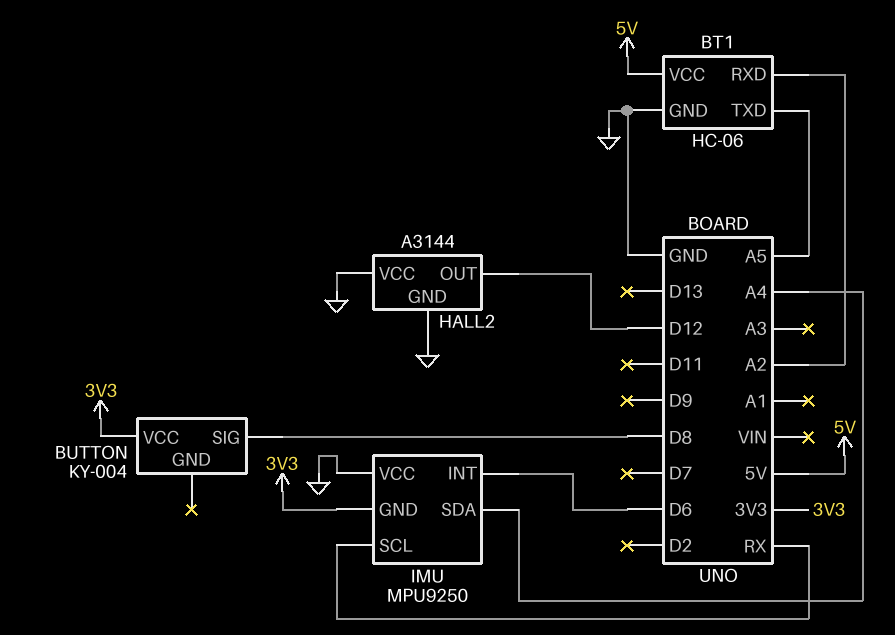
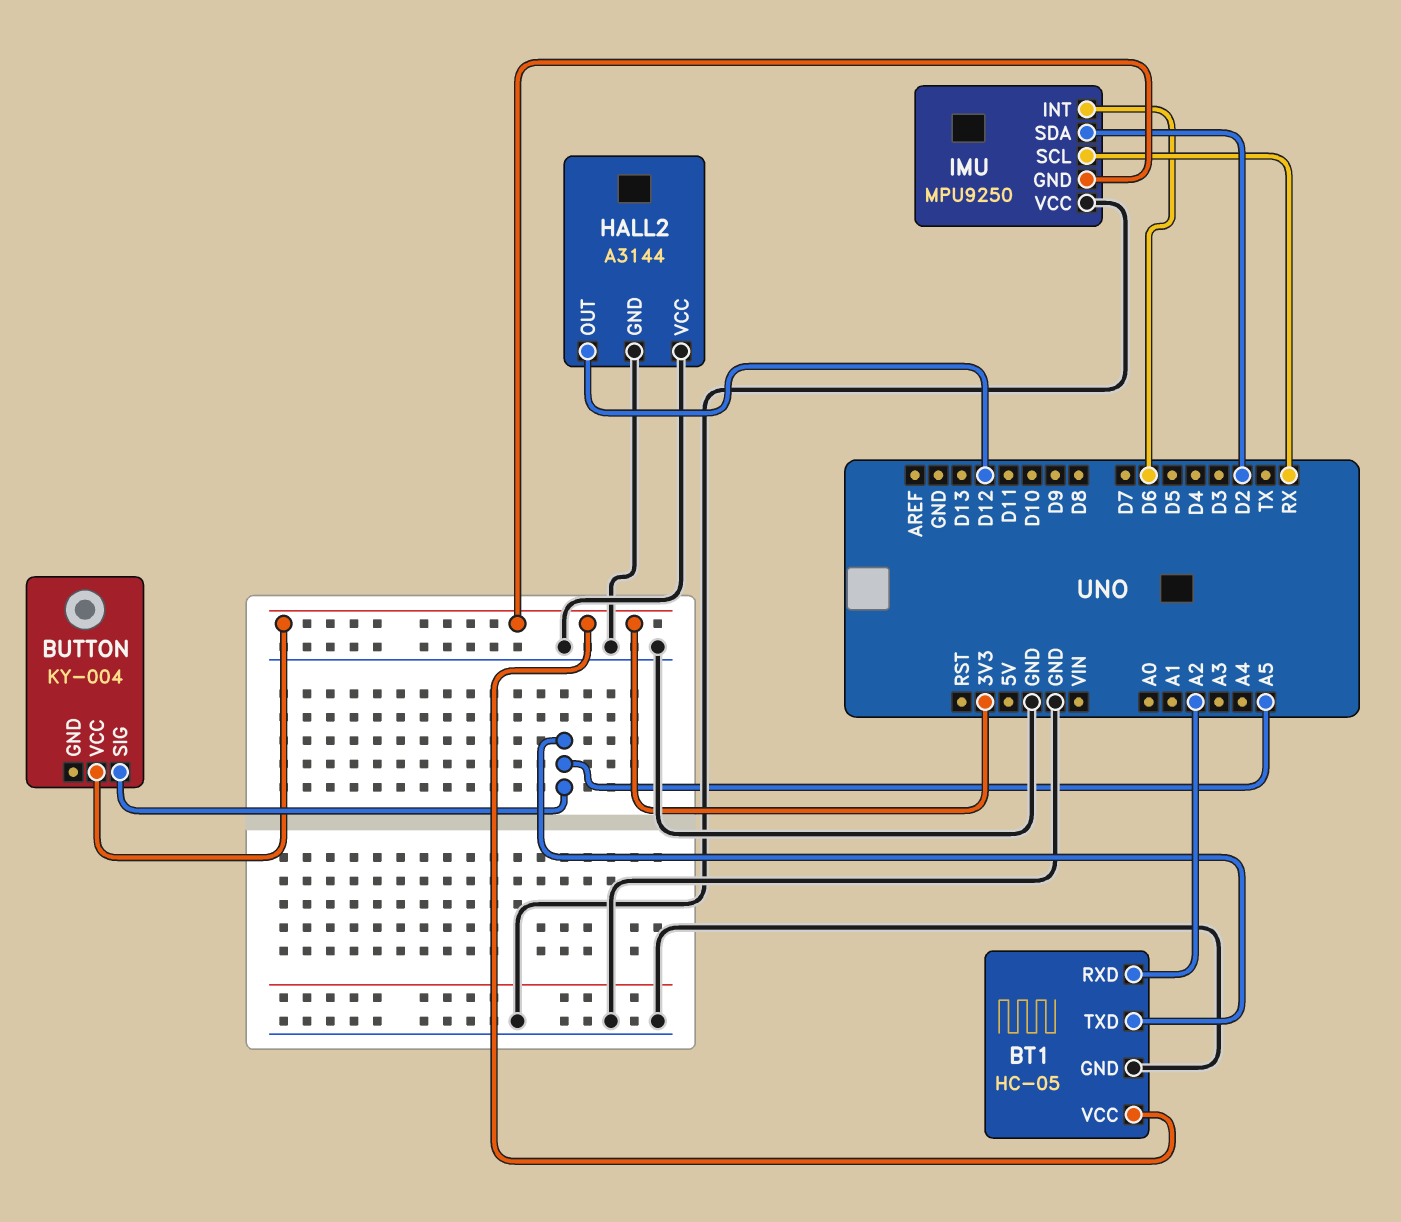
BT1: HC-06 -> HC-05
BT1 pin VCC: 5V -> 3V3
BUTTON pin SIG: D8 -> A5
IMU pin SDA: A4 -> D2

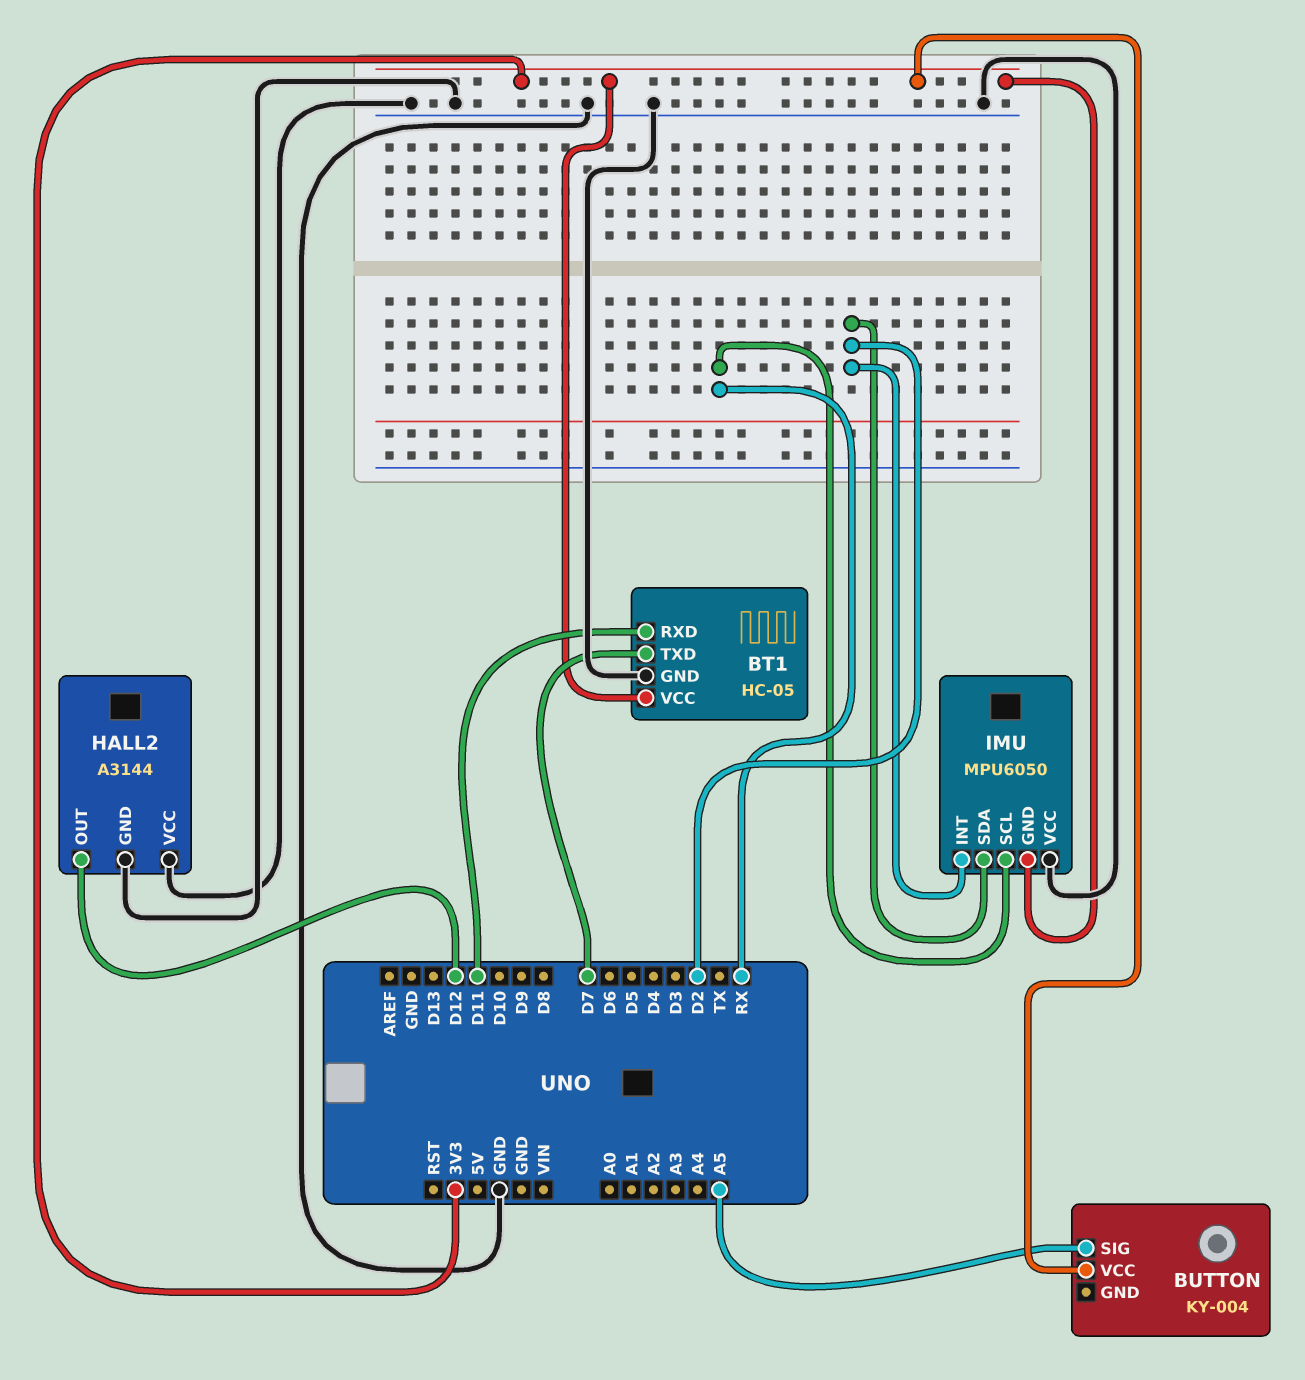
BT1 pin RXD: A2 -> D11
BT1 pin TXD: A5 -> D7
IMU: MPU9250 -> MPU6050
IMU pin INT: D6 -> D2

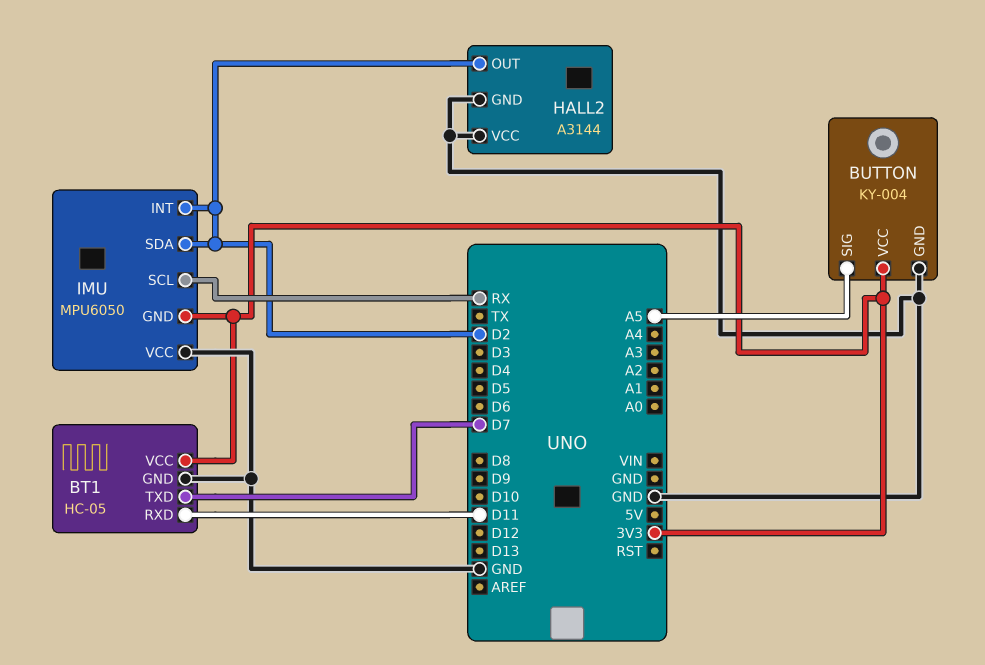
BUTTON pin GND: none -> GND
HALL2 pin OUT: D12 -> D2

